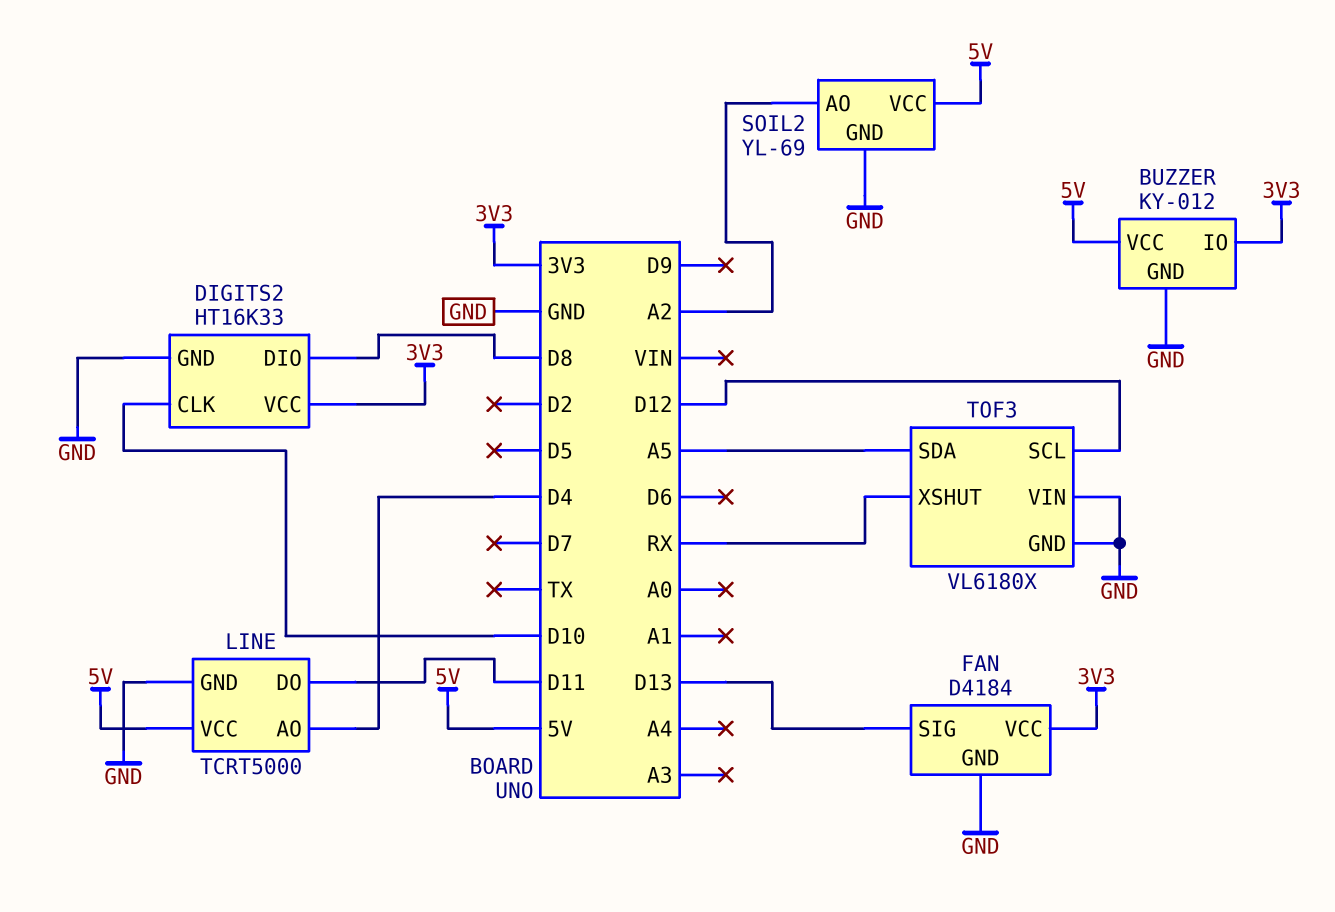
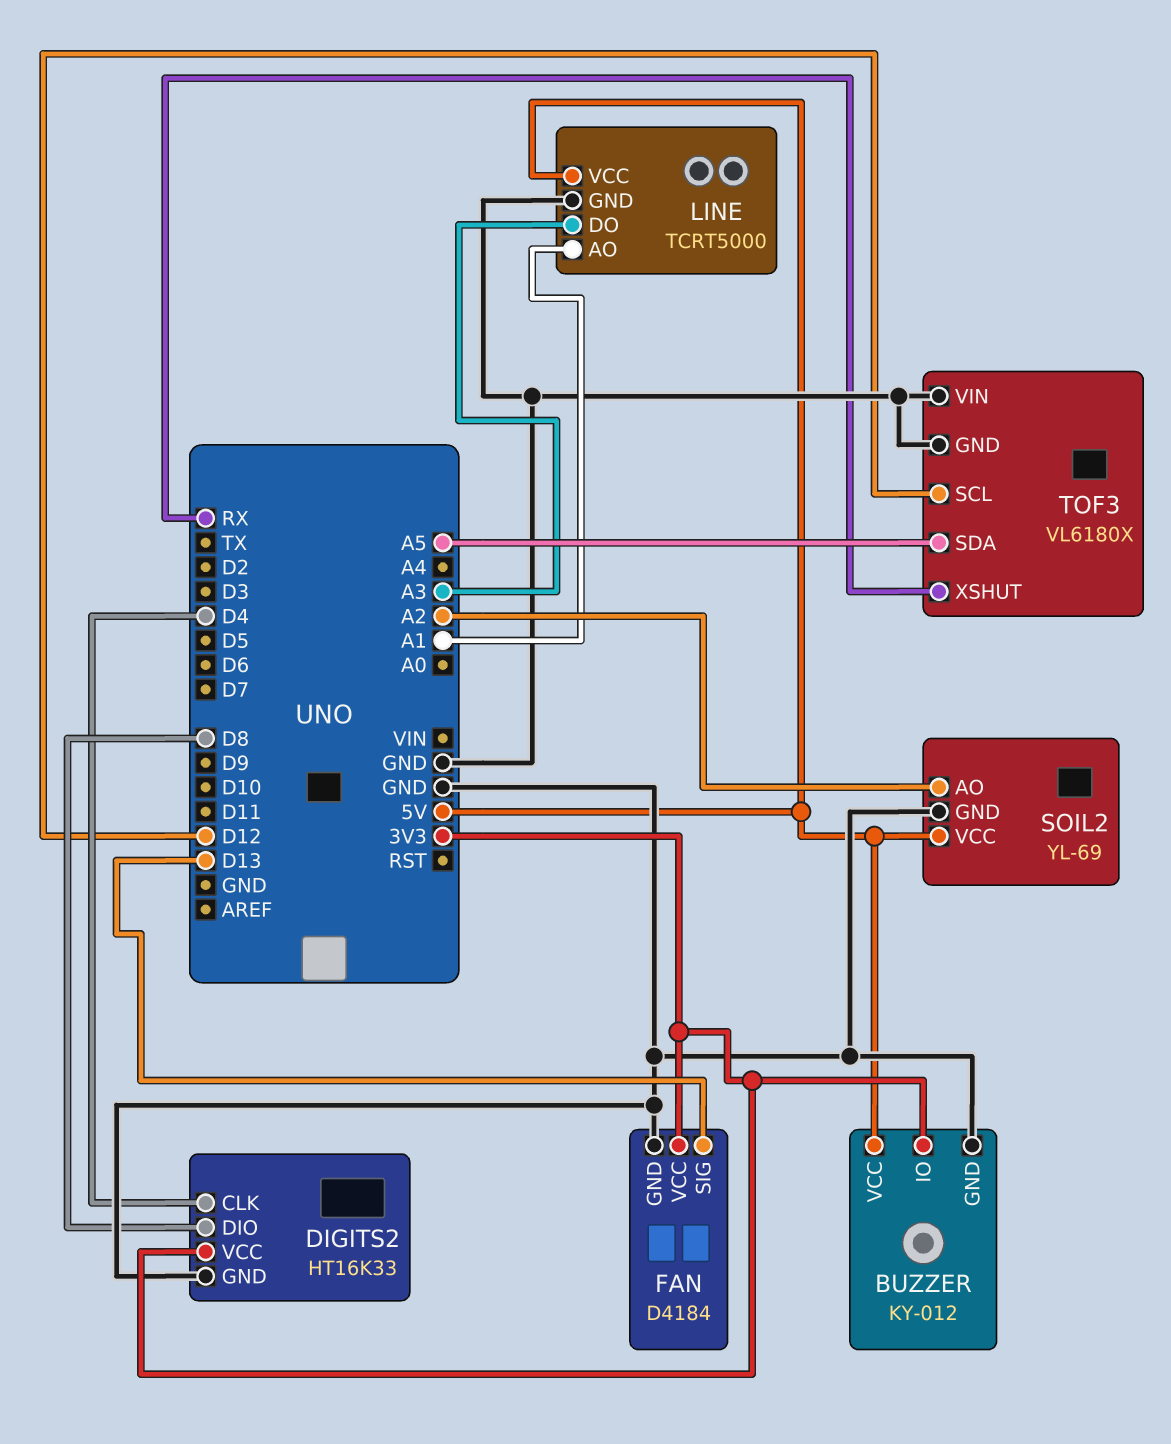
DIGITS2 pin CLK: D10 -> D4
LINE pin AO: D4 -> A1
LINE pin DO: D11 -> A3

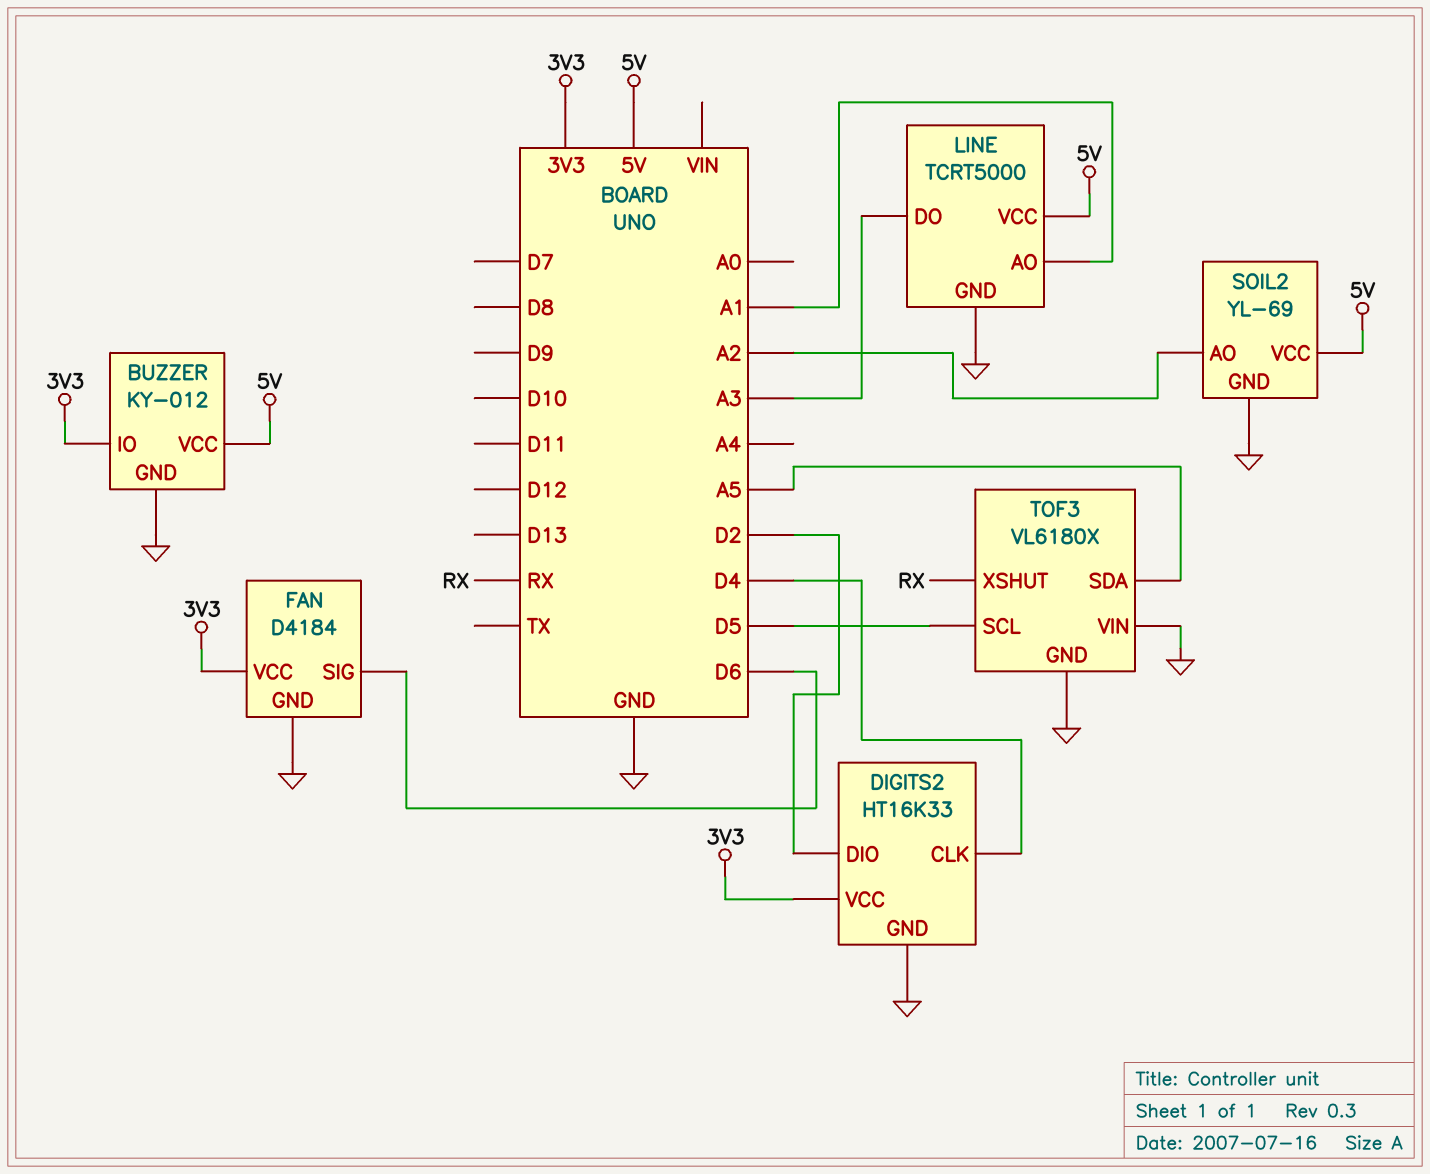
DIGITS2 pin DIO: D8 -> D2
FAN pin SIG: D13 -> D6
TOF3 pin SCL: D12 -> D5

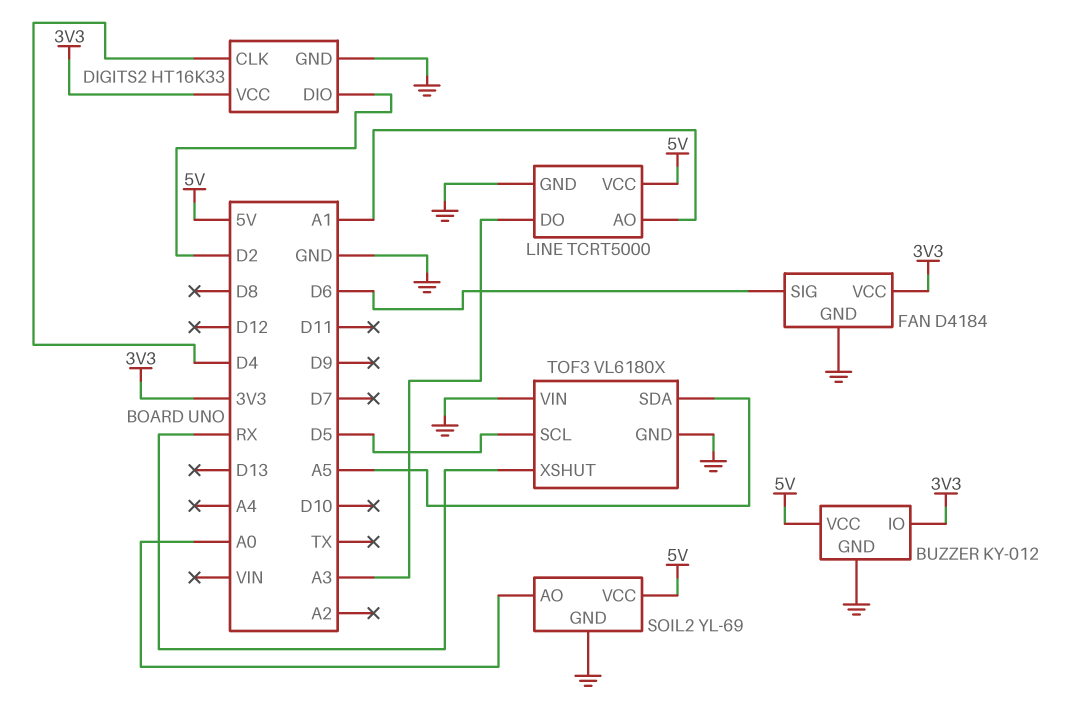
SOIL2 pin AO: A2 -> A0

